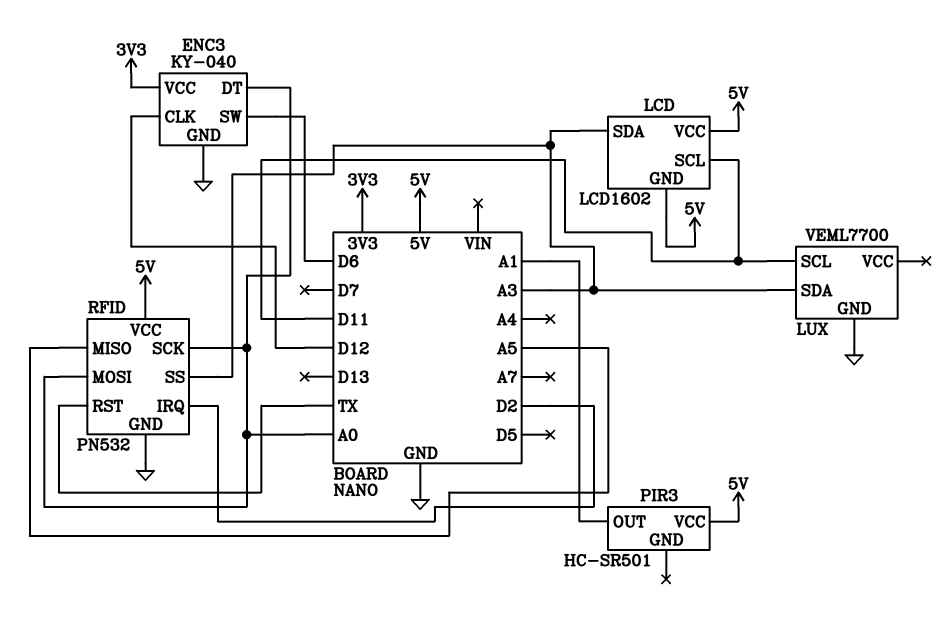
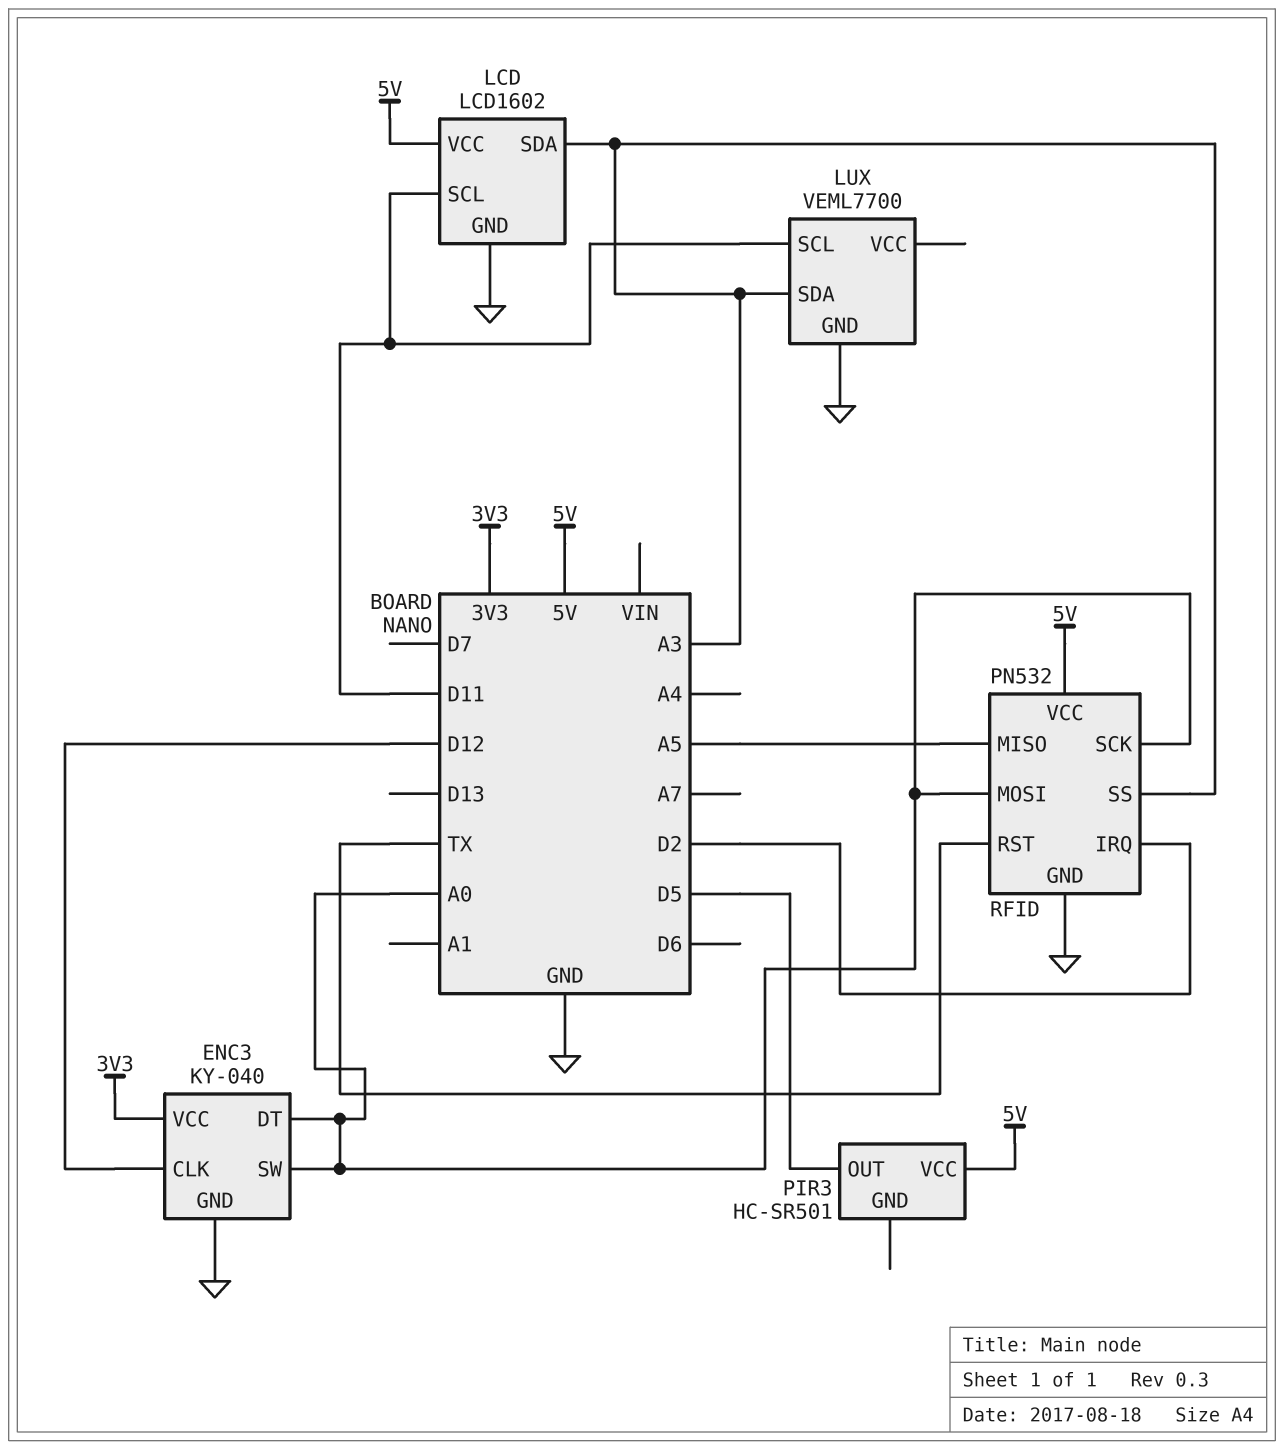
ENC3 pin SW: D6 -> A0
LCD pin GND: 5V -> GND
PIR3 pin OUT: A1 -> D5

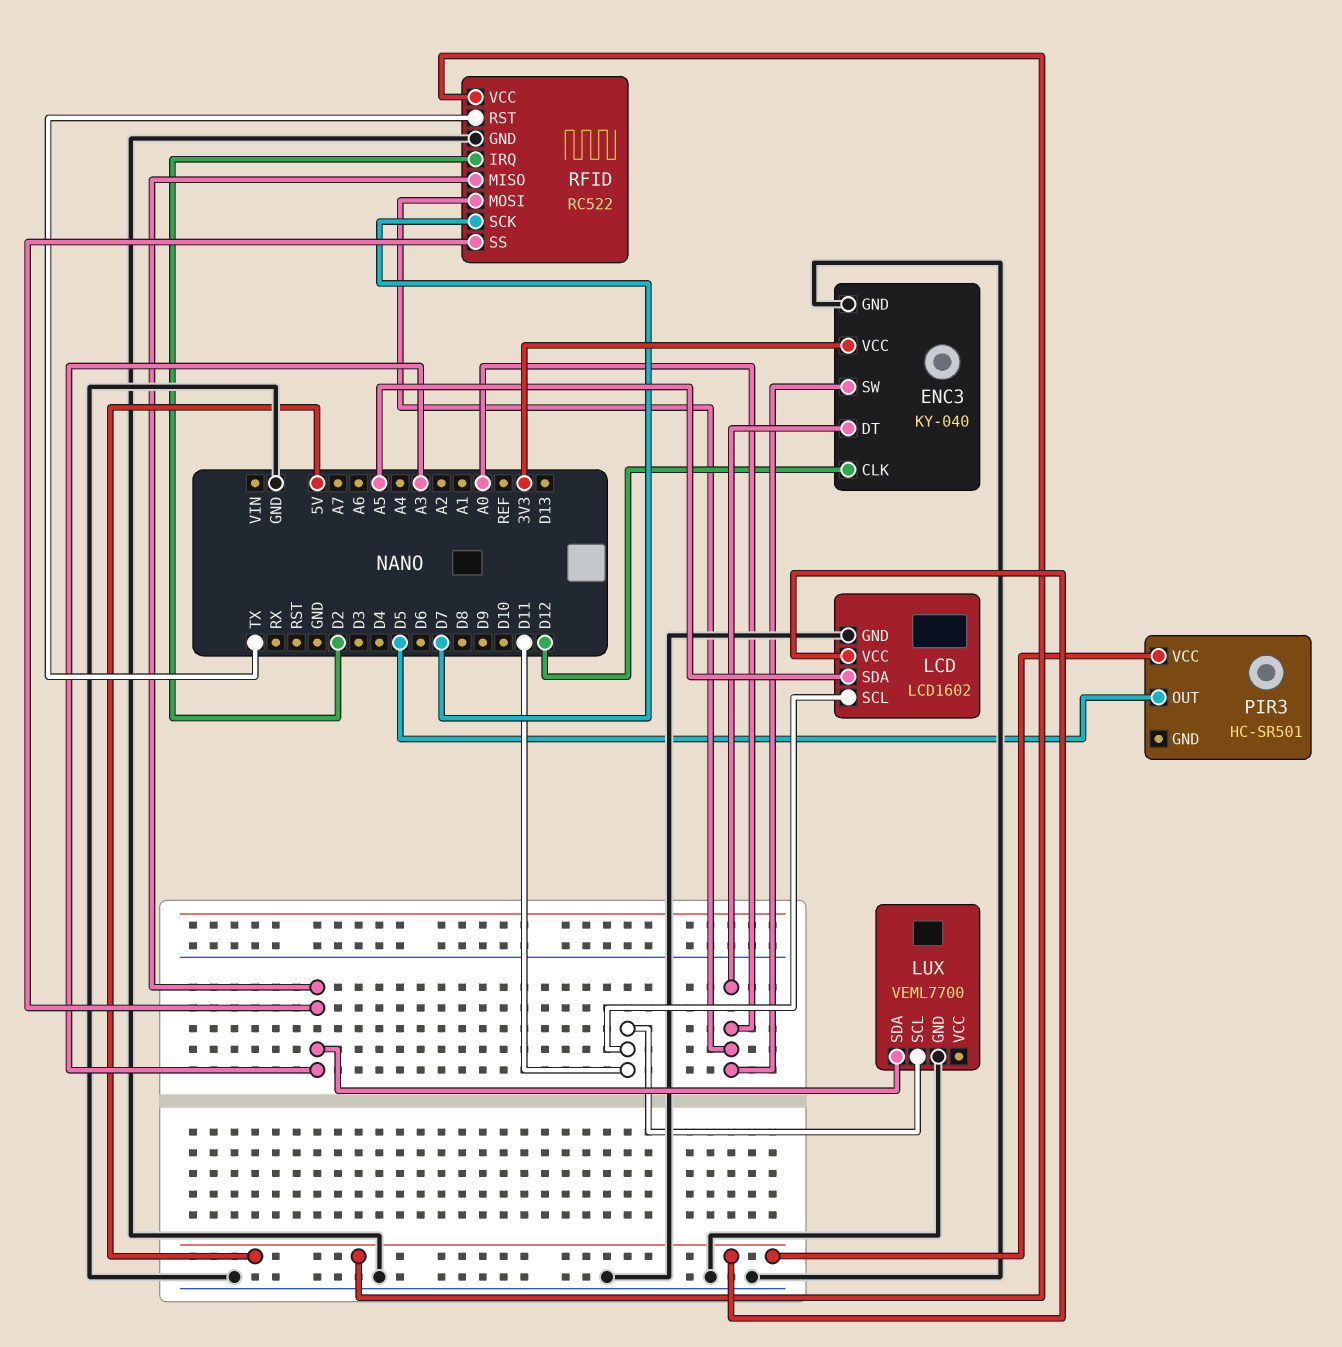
LCD pin SDA: A3 -> A5
RFID: PN532 -> RC522
RFID pin MISO: A5 -> A3
RFID pin SCK: A0 -> D7

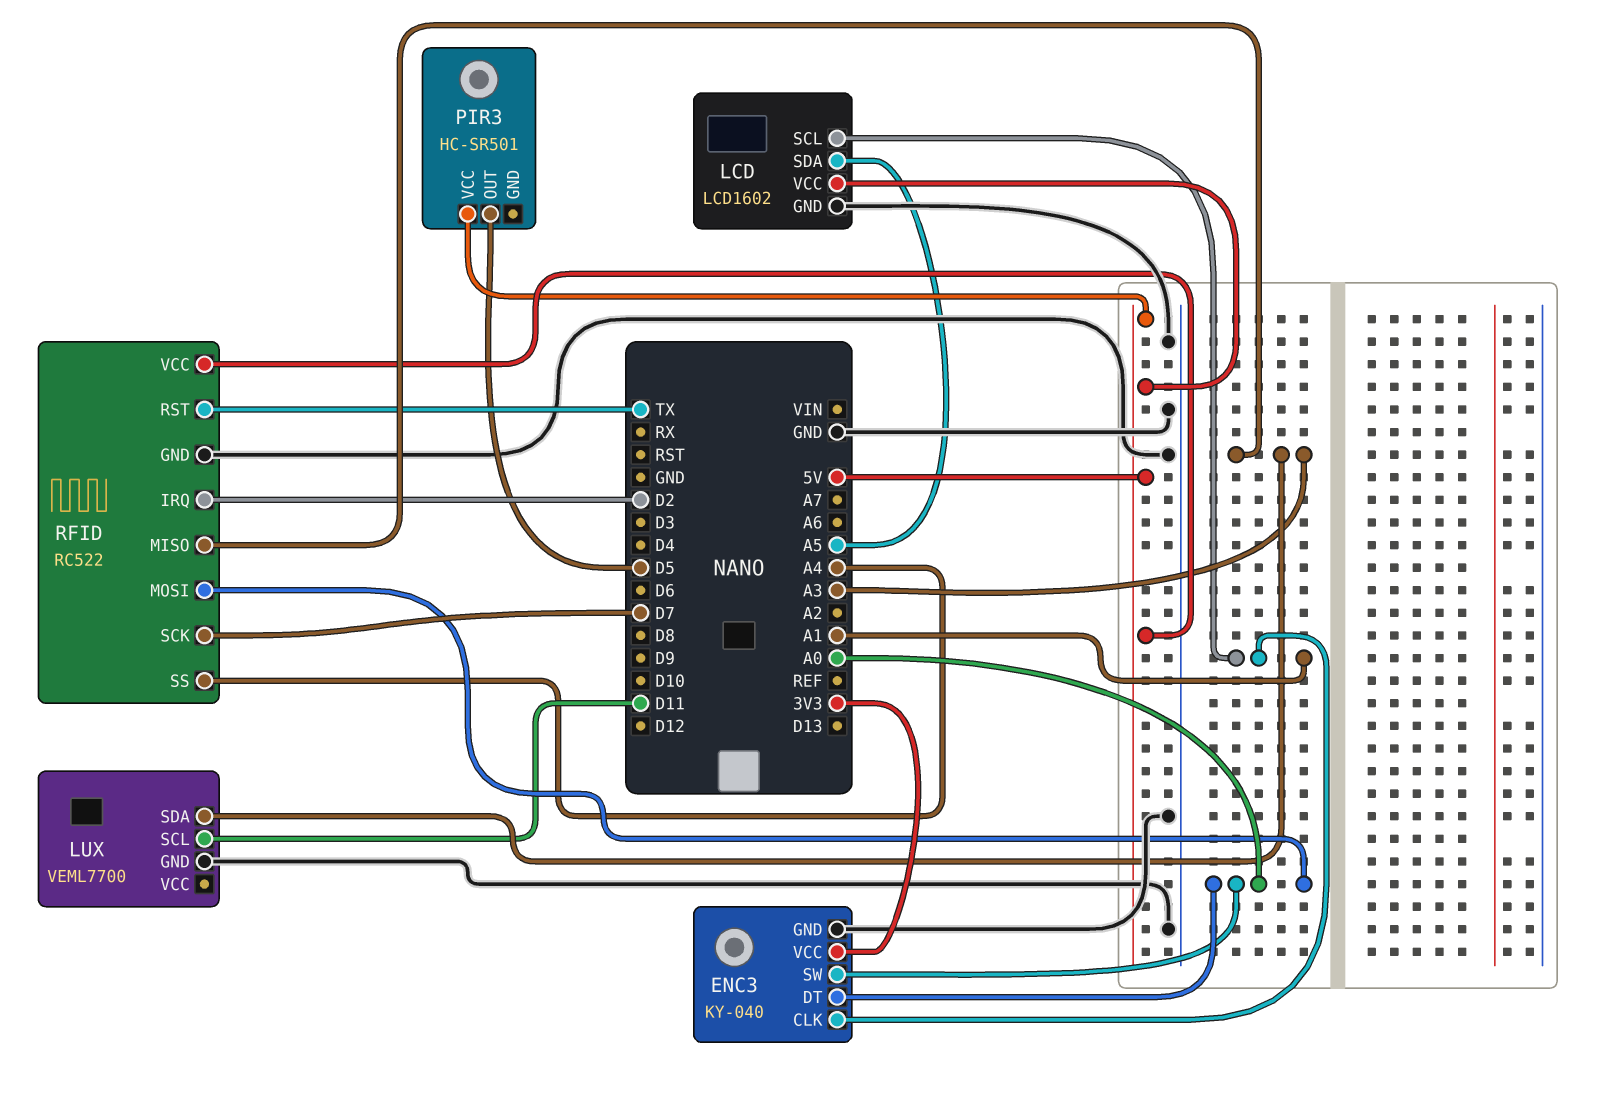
ENC3 pin CLK: D12 -> A1
LCD pin SCL: D11 -> A1
RFID pin SS: A3 -> A4

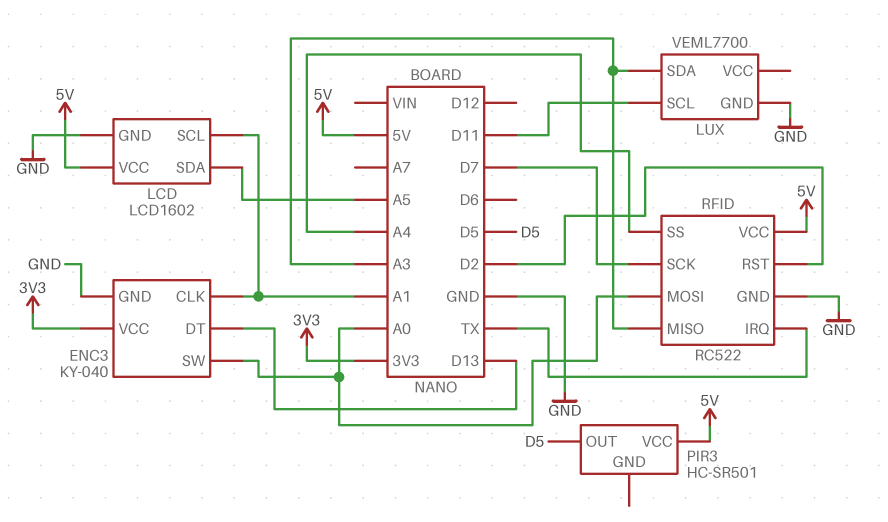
ENC3 pin DT: A0 -> D13
RFID pin IRQ: D2 -> TX
RFID pin RST: TX -> D2

